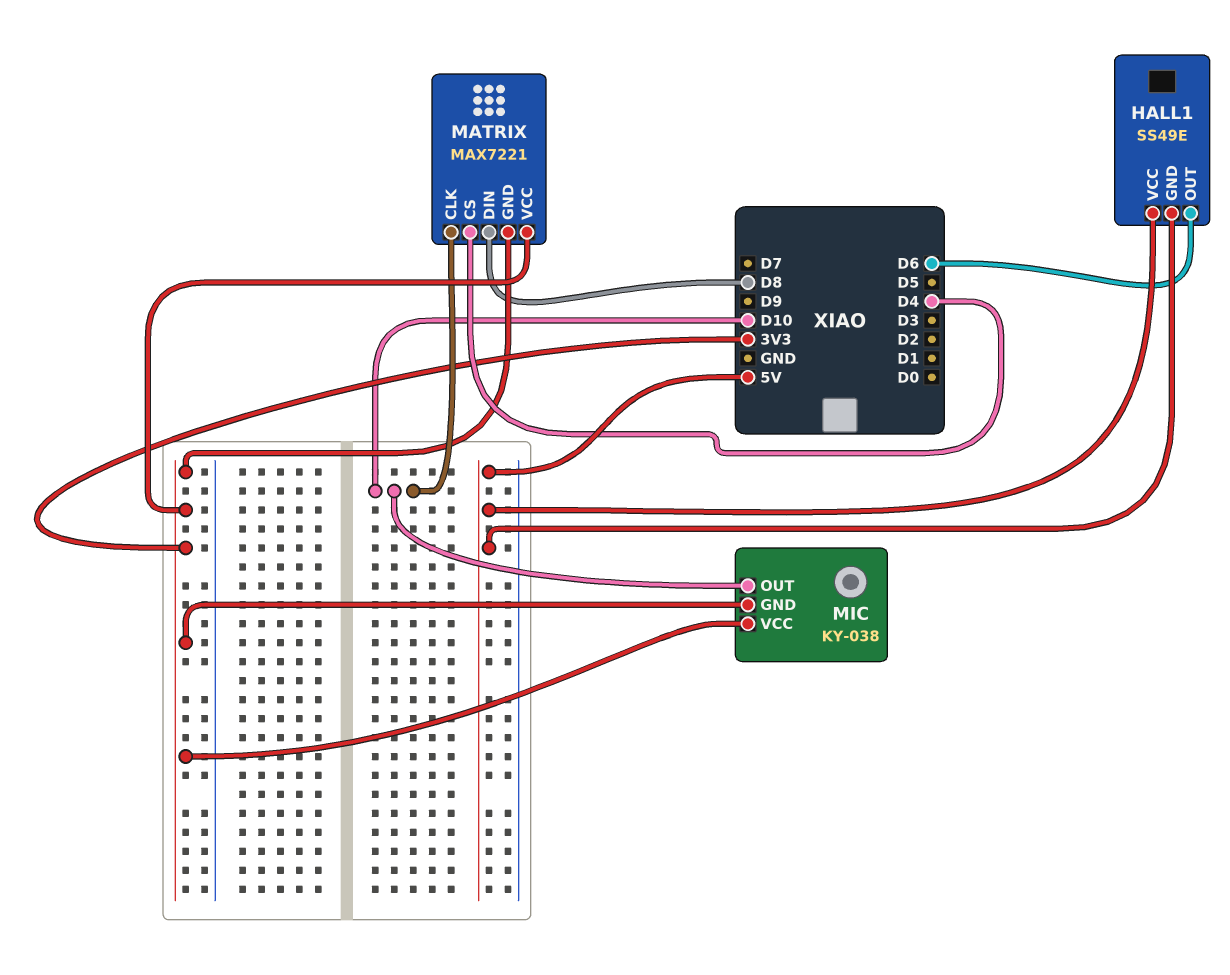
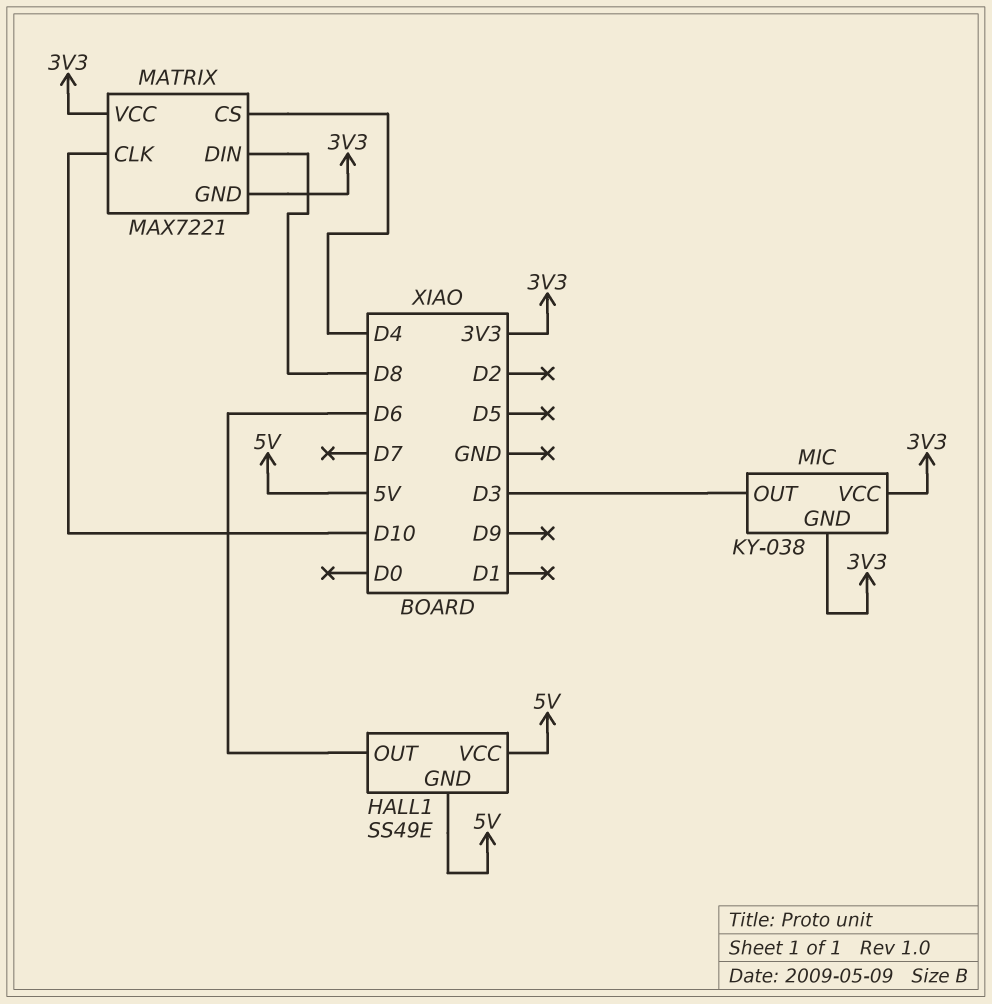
MIC pin OUT: D10 -> D3

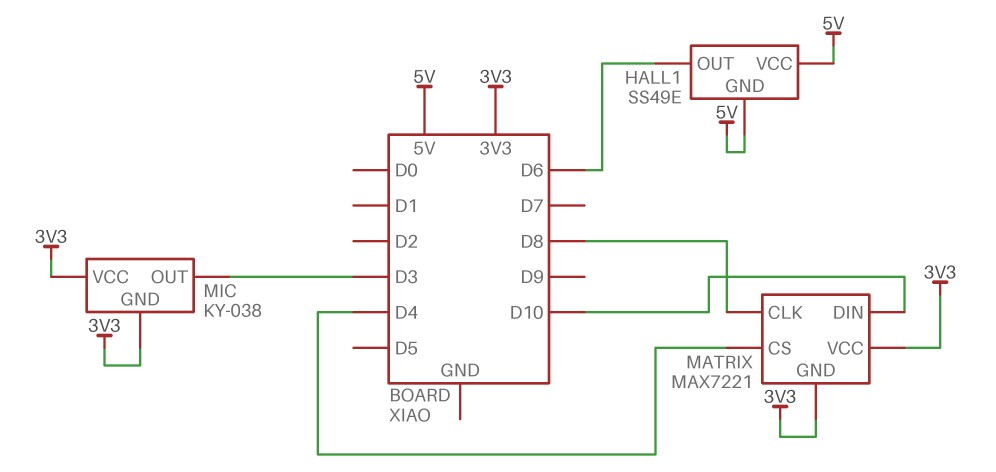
MATRIX pin CLK: D10 -> D8
MATRIX pin DIN: D8 -> D10

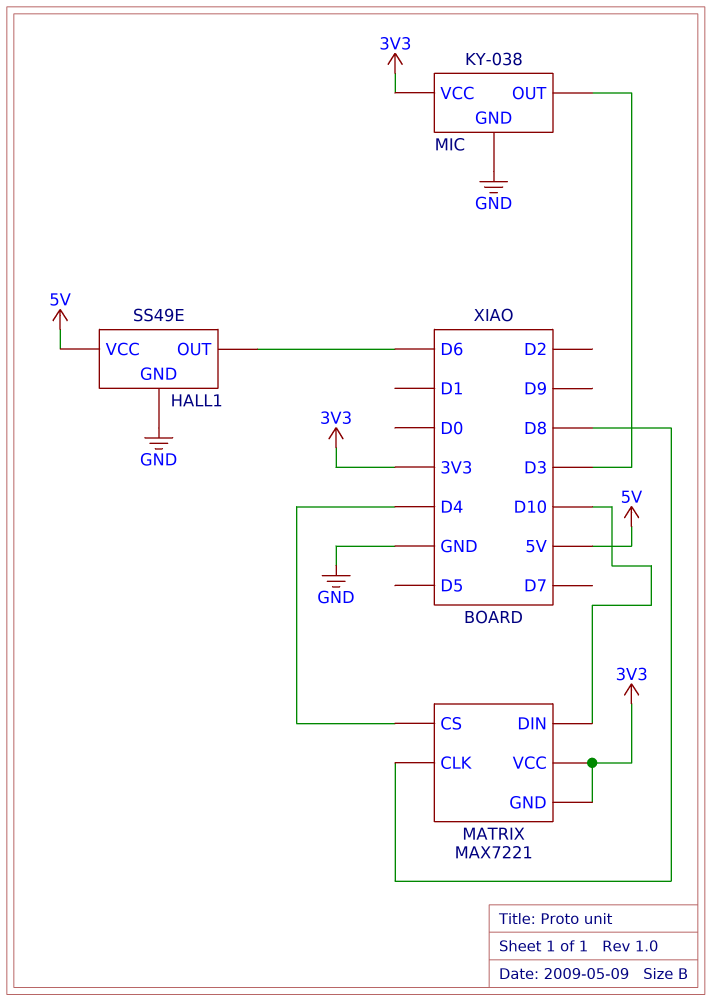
HALL1 pin GND: 5V -> GND
MIC pin GND: 3V3 -> GND

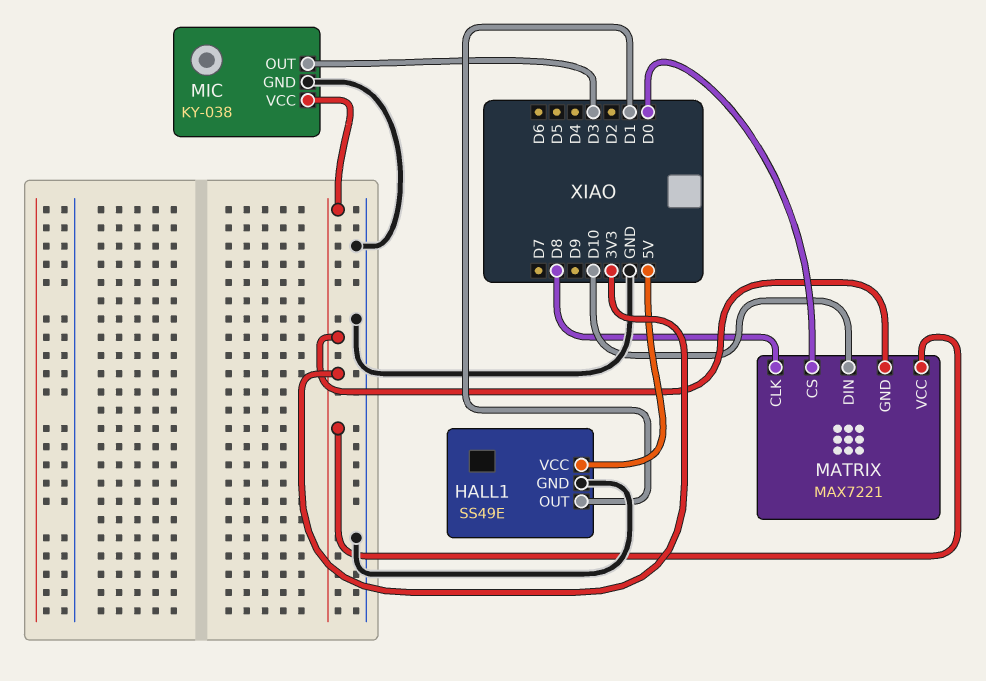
HALL1 pin OUT: D6 -> D1
MATRIX pin CS: D4 -> D0

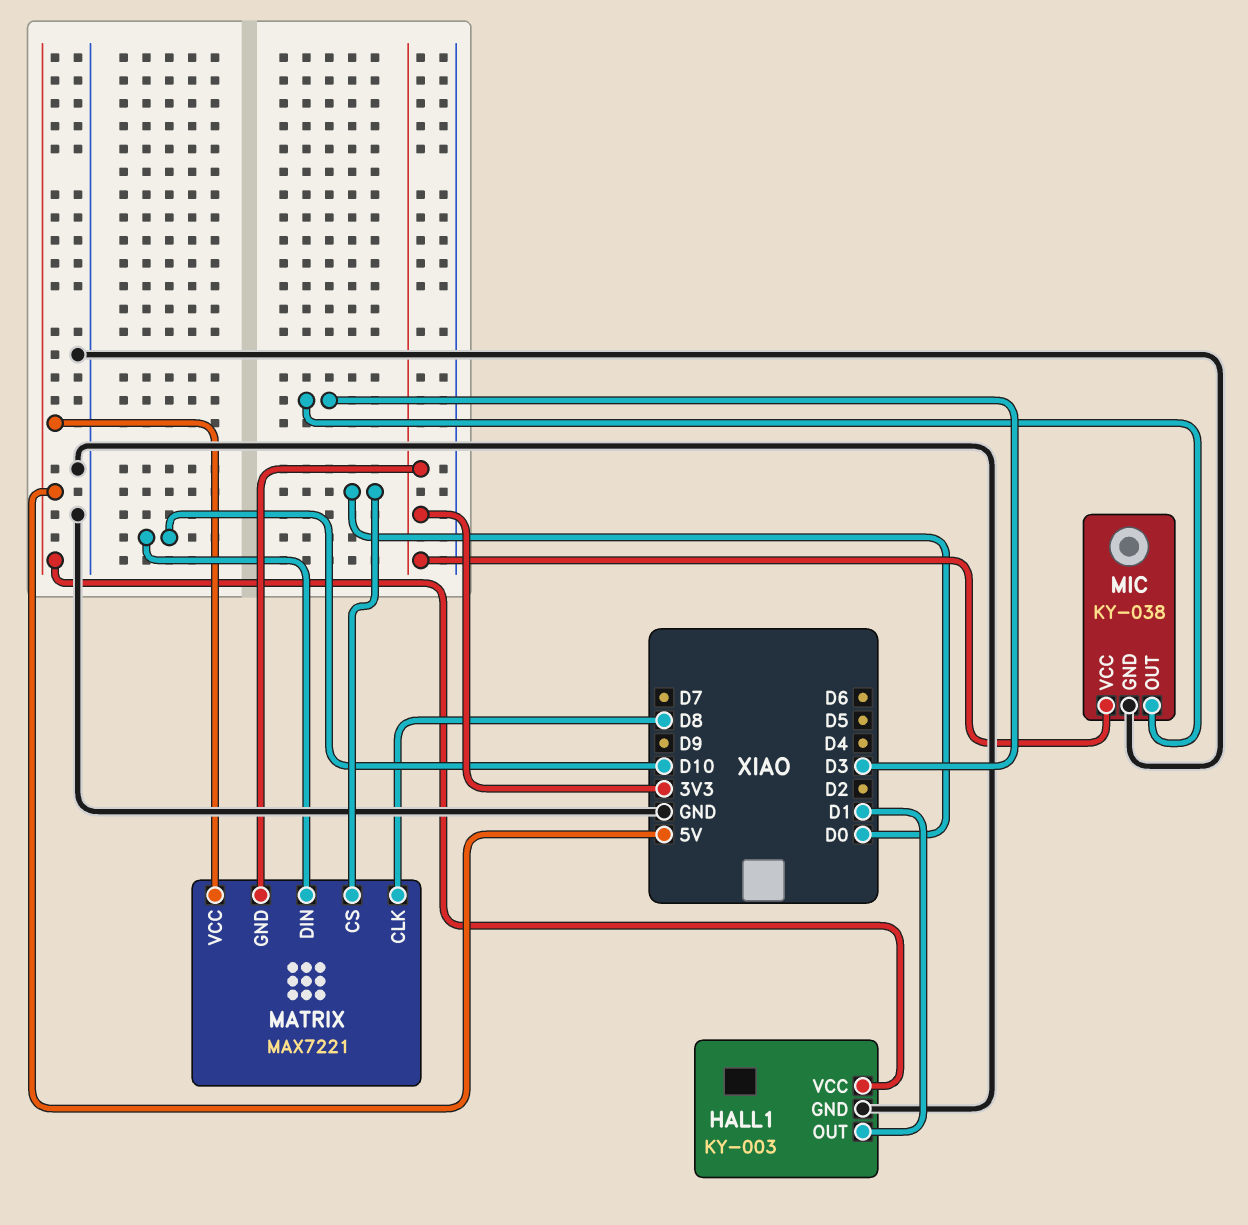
HALL1: SS49E -> KY-003
MATRIX pin VCC: 3V3 -> 5V

